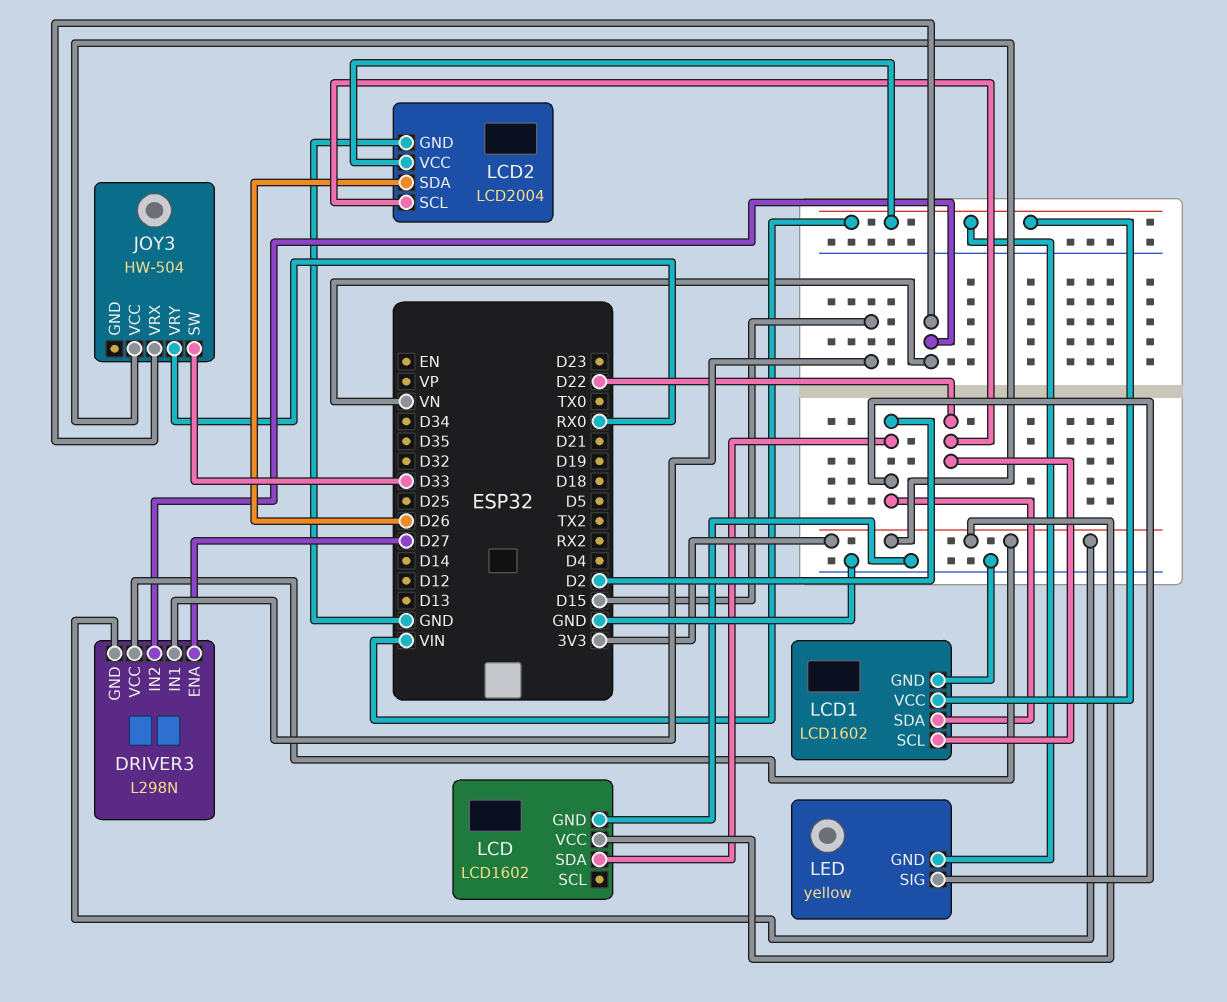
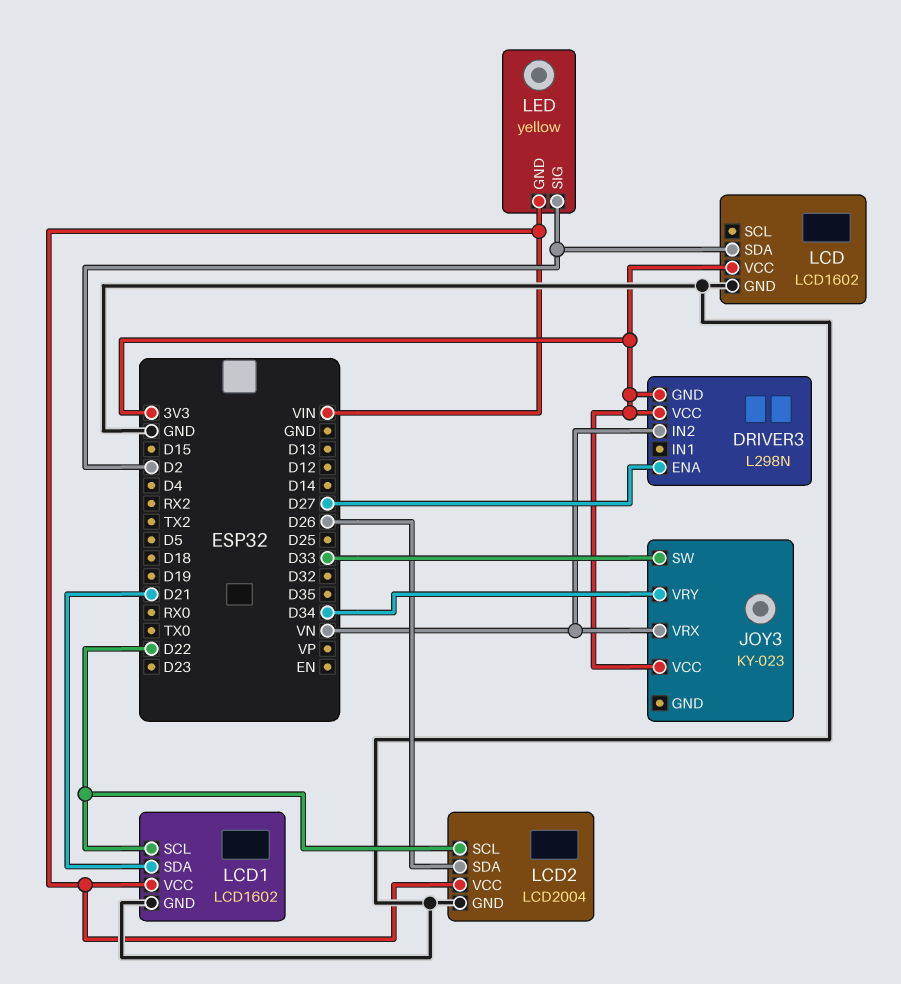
DRIVER3 pin IN1: D15 -> none
JOY3: HW-504 -> KY-023
JOY3 pin VRY: RX0 -> D34
LCD1 pin SDA: D2 -> D21

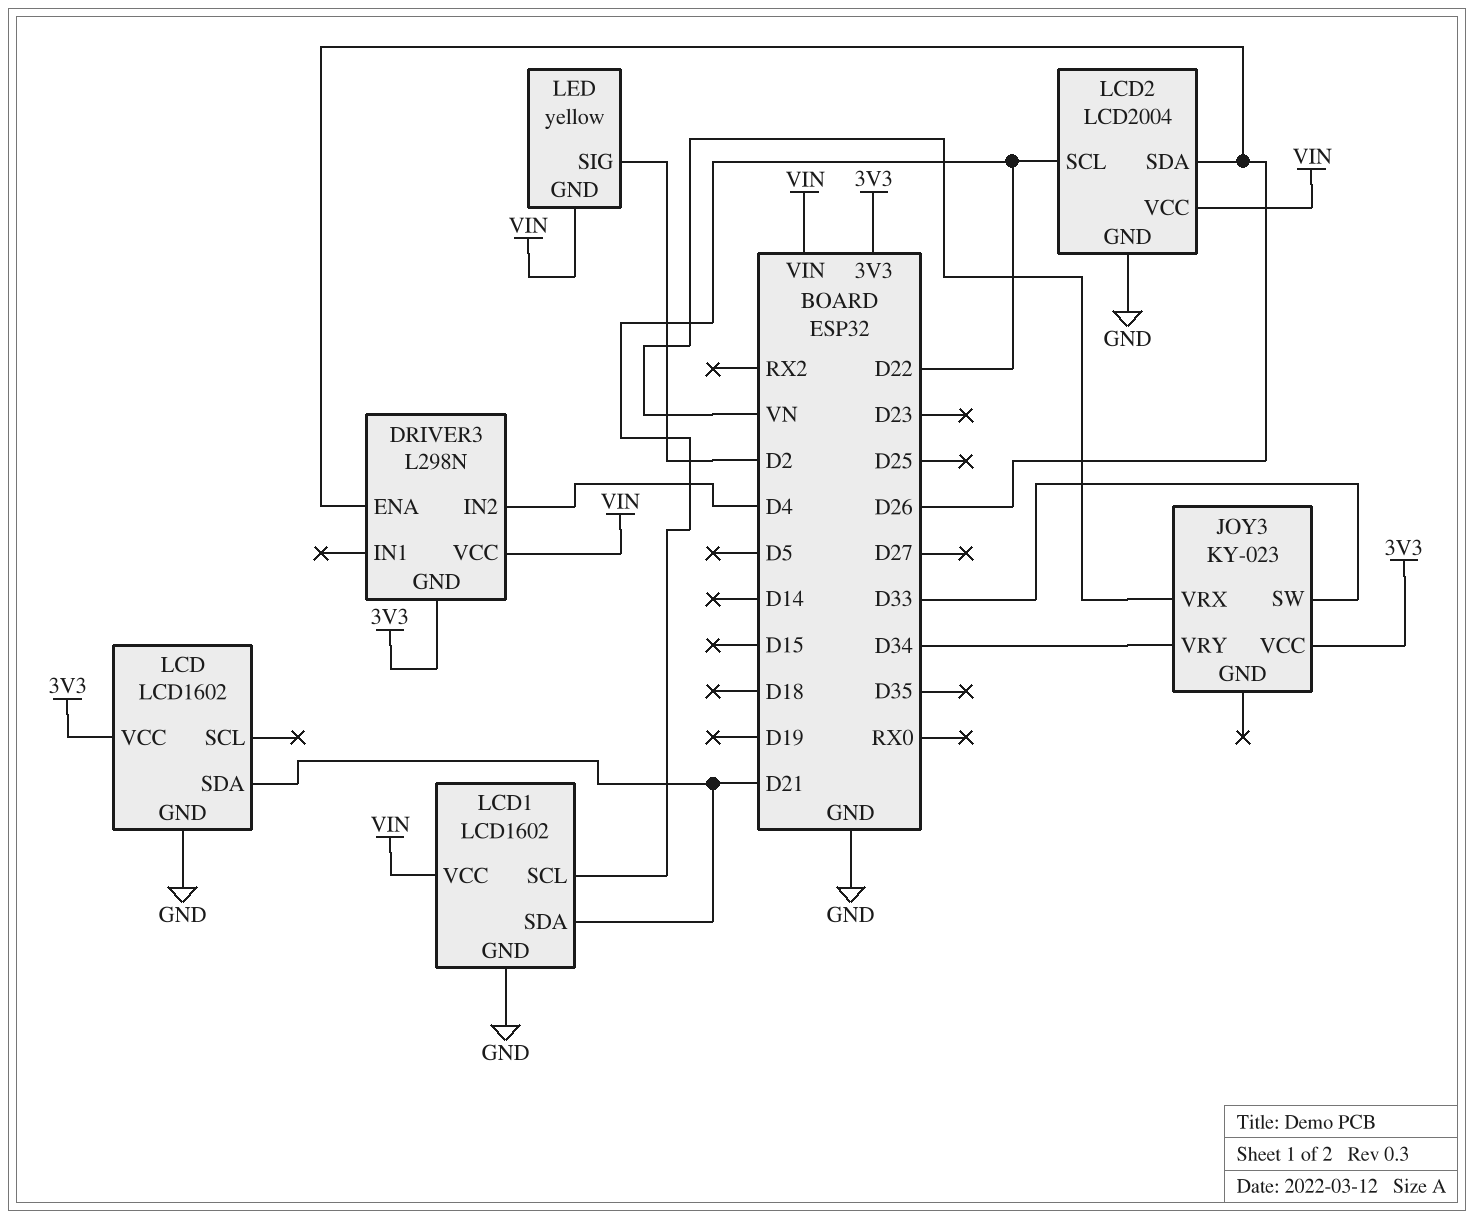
DRIVER3 pin ENA: D27 -> D26
DRIVER3 pin IN2: VN -> D4
DRIVER3 pin VCC: 3V3 -> VIN
LCD pin SDA: D2 -> D21

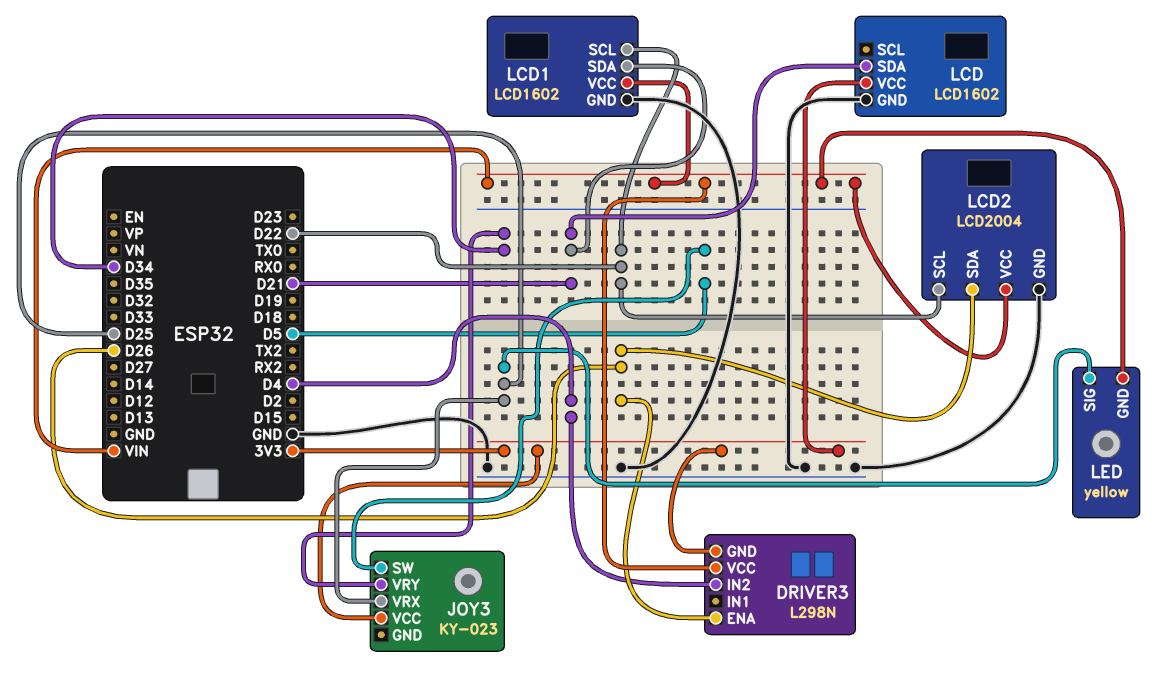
JOY3 pin SW: D33 -> D5
JOY3 pin VRX: VN -> D25
LED pin SIG: D2 -> D25

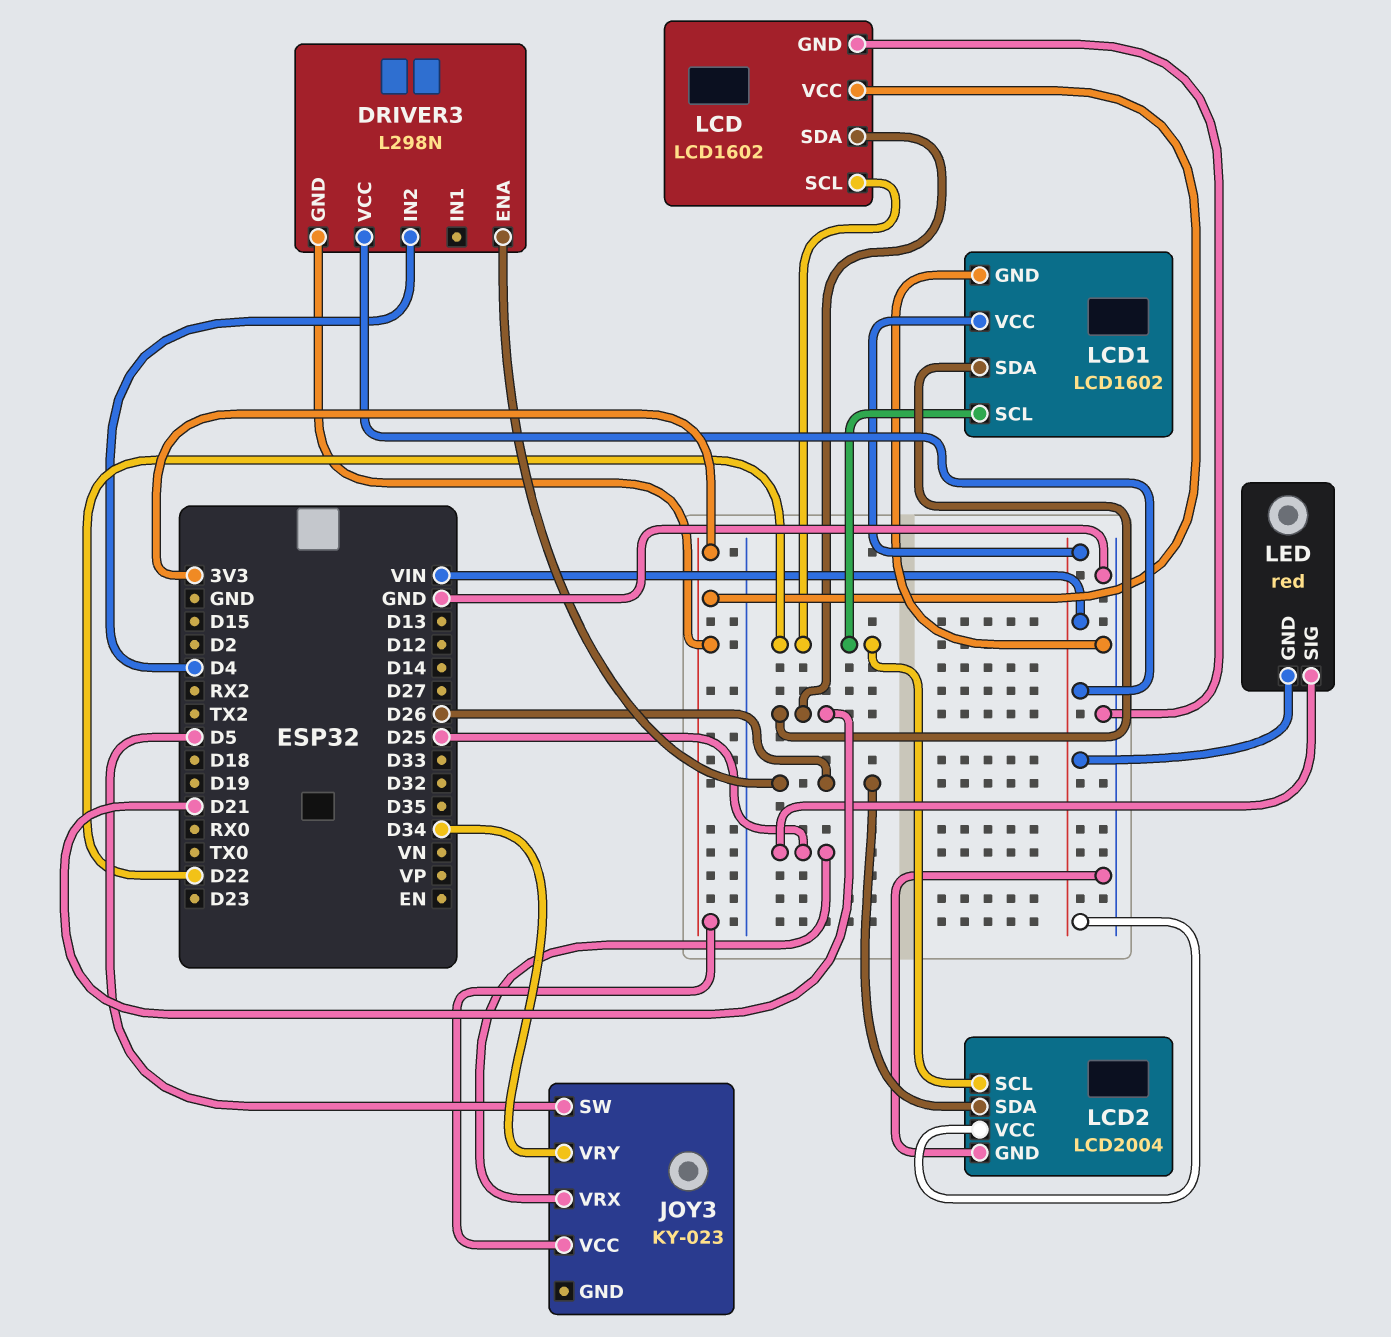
LCD pin SCL: none -> D22
LED: yellow -> red

